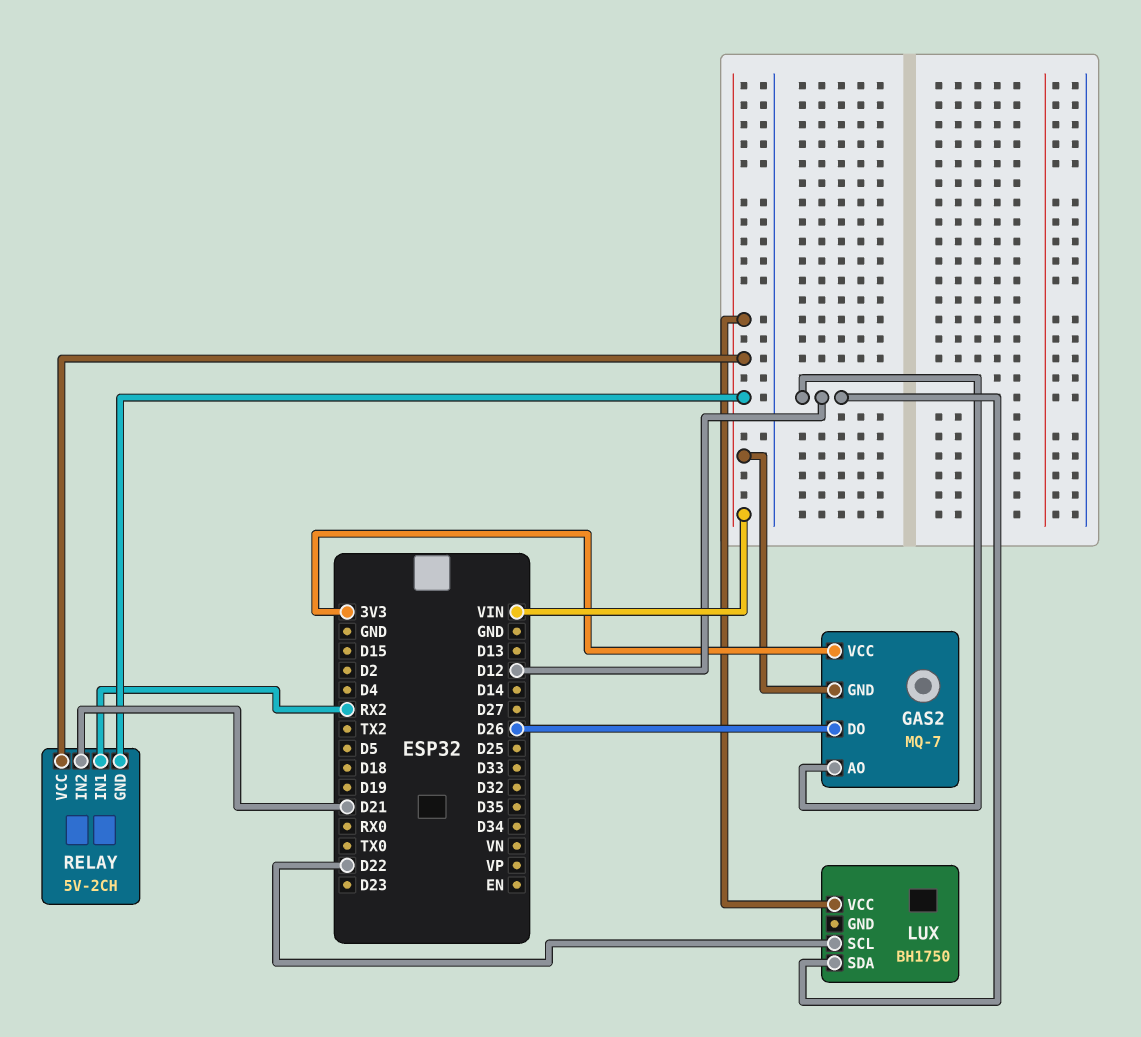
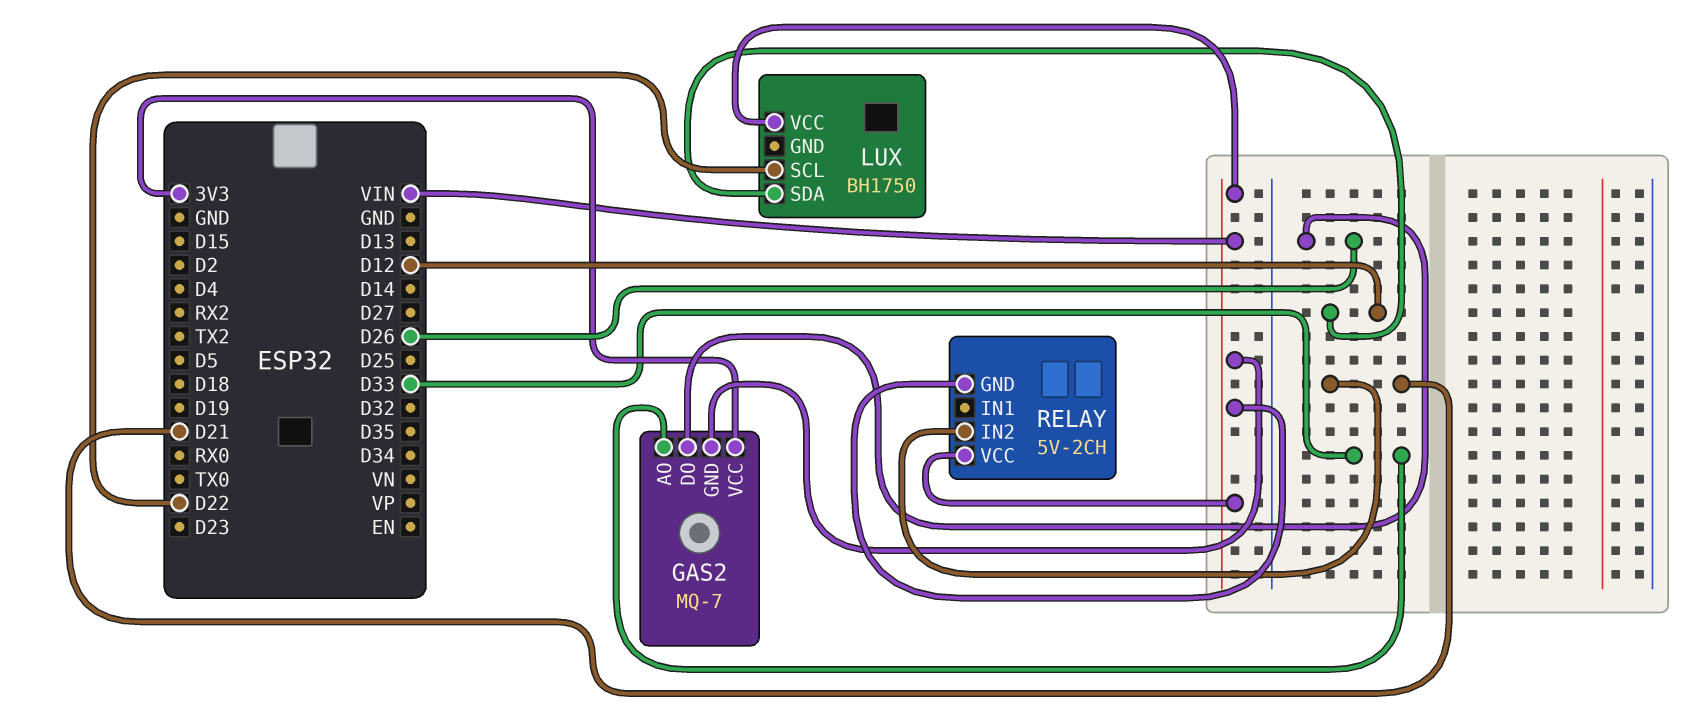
GAS2 pin AO: D12 -> D33
RELAY pin IN1: RX2 -> none

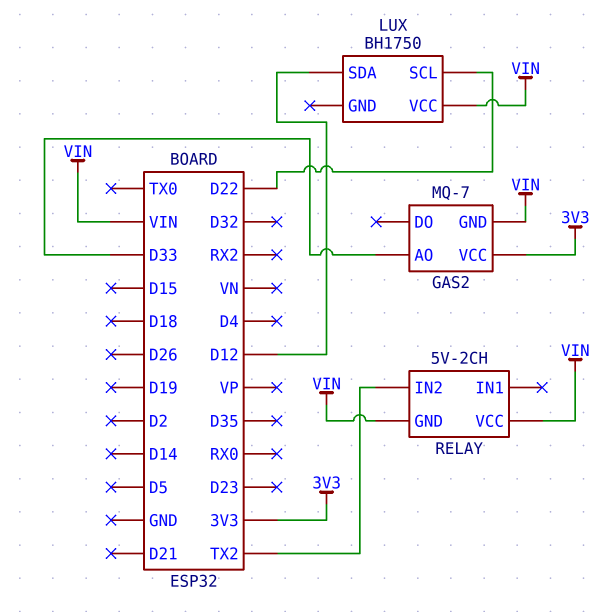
GAS2 pin DO: D26 -> none
RELAY pin IN2: D21 -> TX2

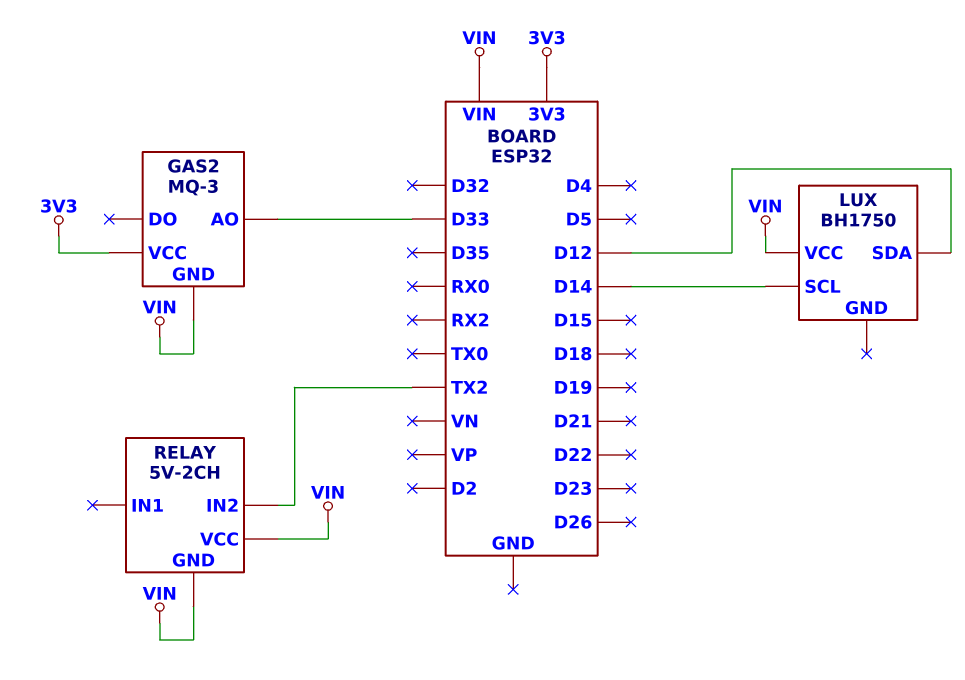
GAS2: MQ-7 -> MQ-3
LUX pin SCL: D22 -> D14

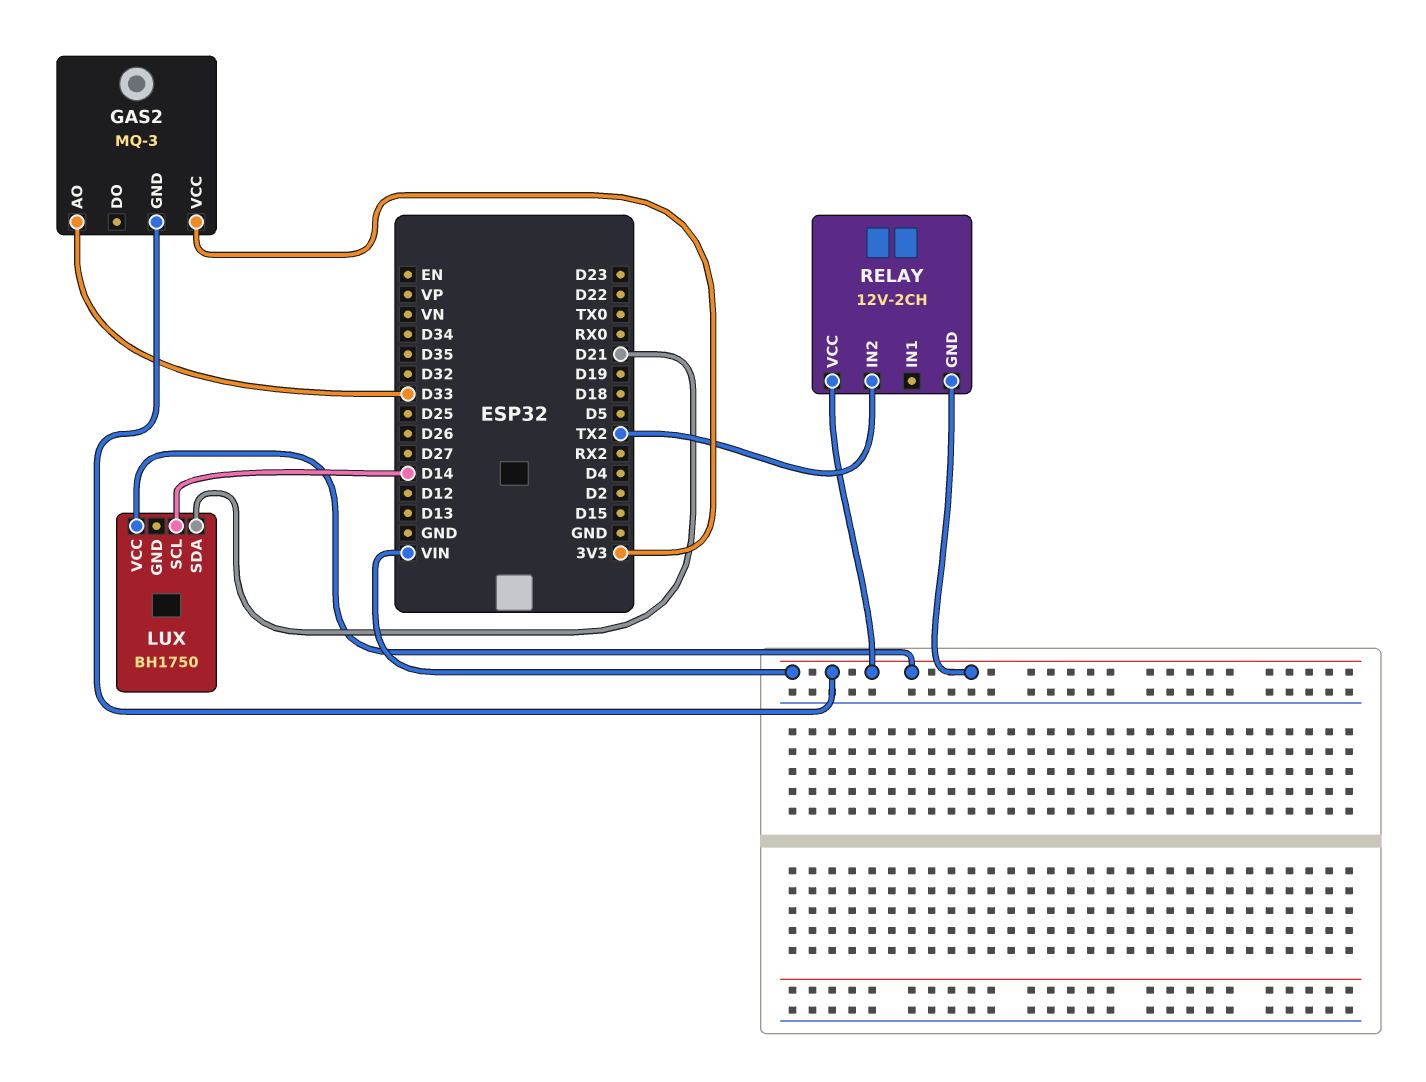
LUX pin SDA: D12 -> D21
RELAY: 5V-2CH -> 12V-2CH

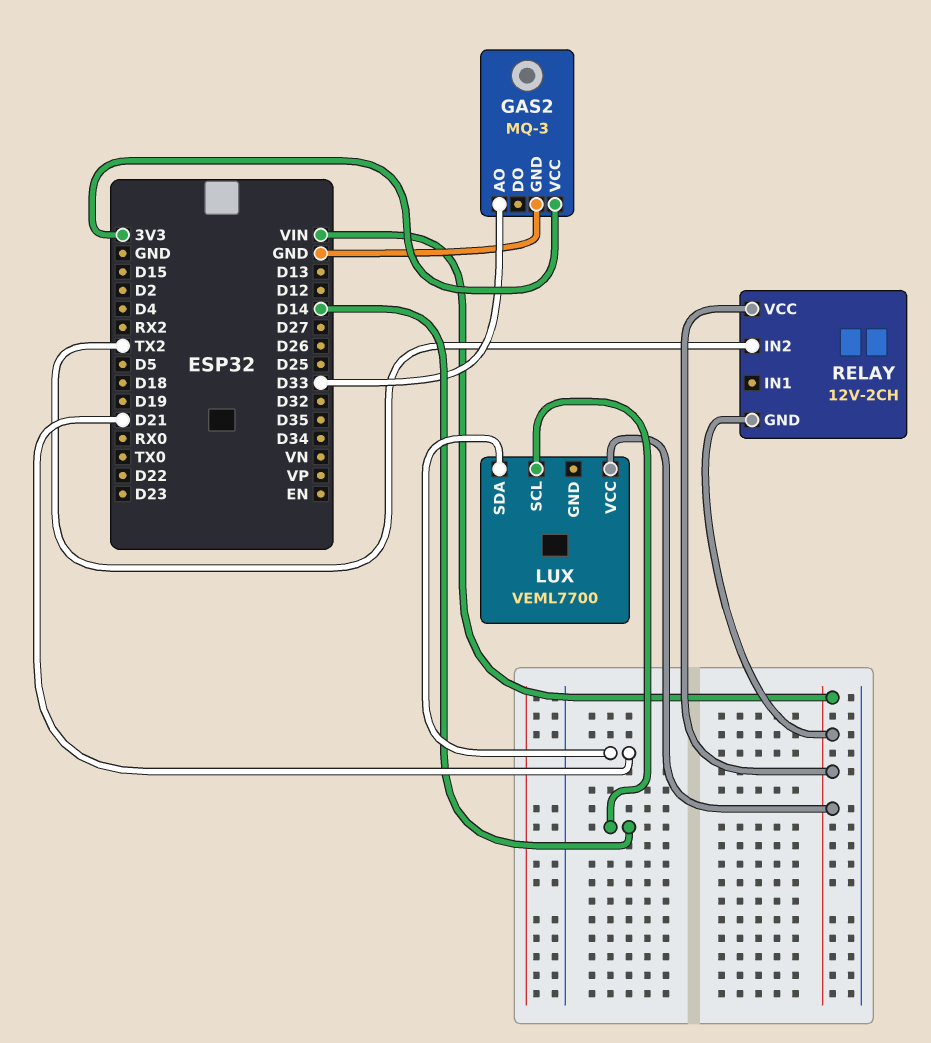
GAS2 pin GND: VIN -> GND
LUX: BH1750 -> VEML7700

